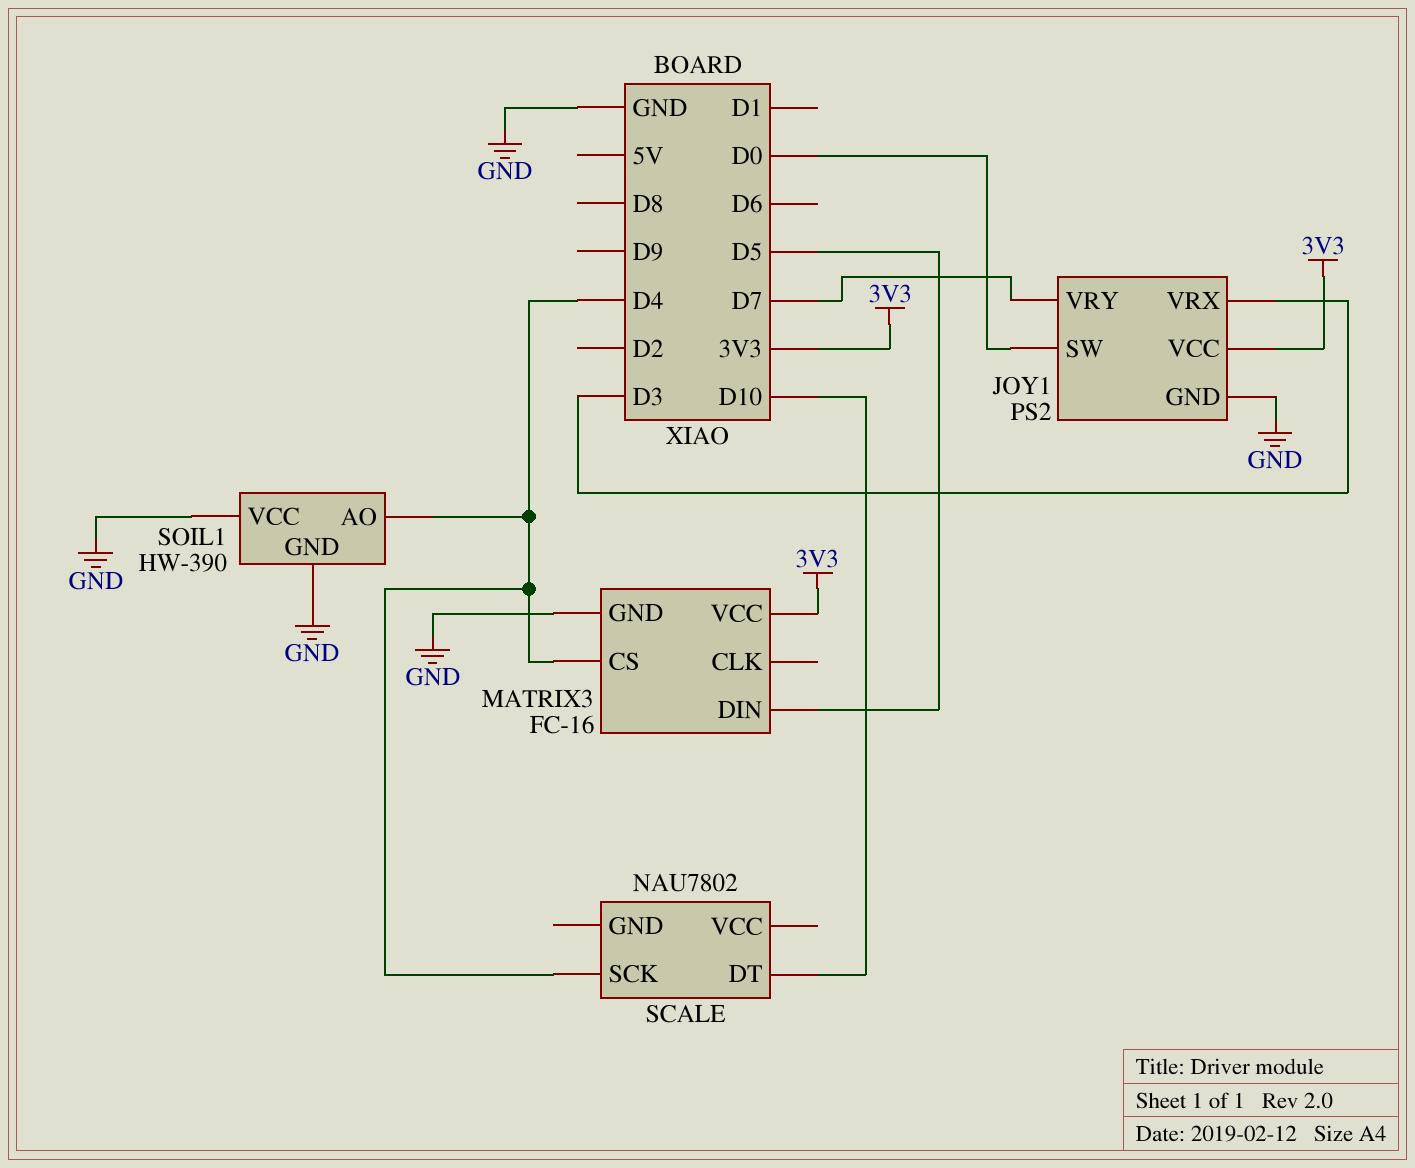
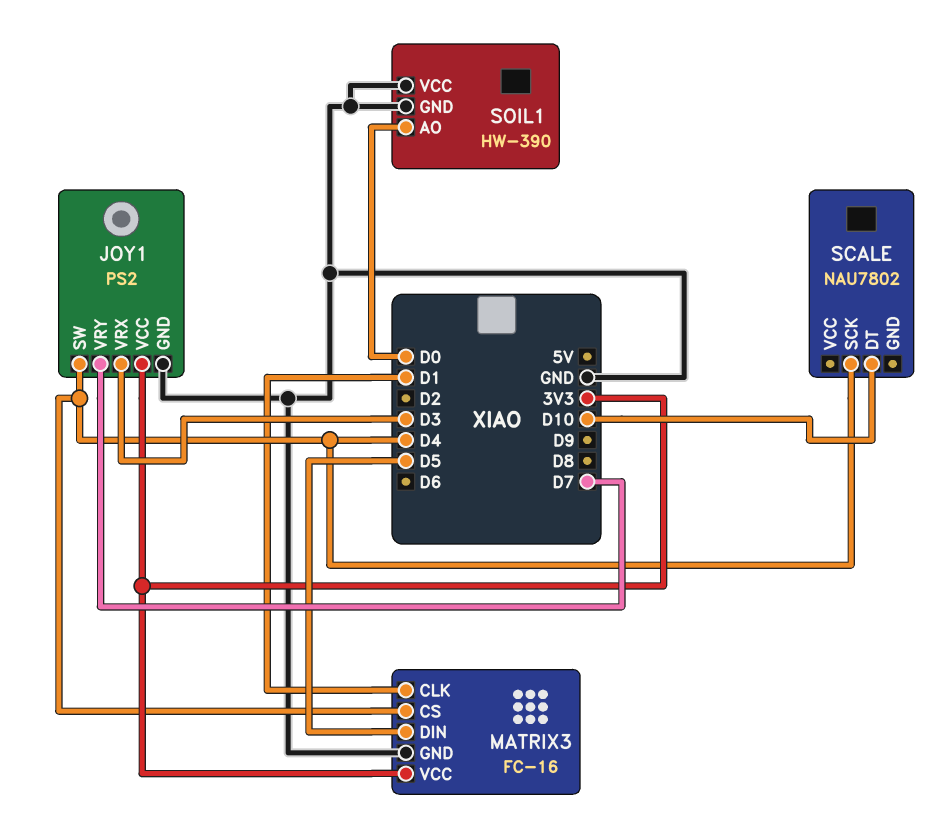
JOY1 pin SW: D0 -> D4
MATRIX3 pin CLK: none -> D1
SOIL1 pin AO: D4 -> D0

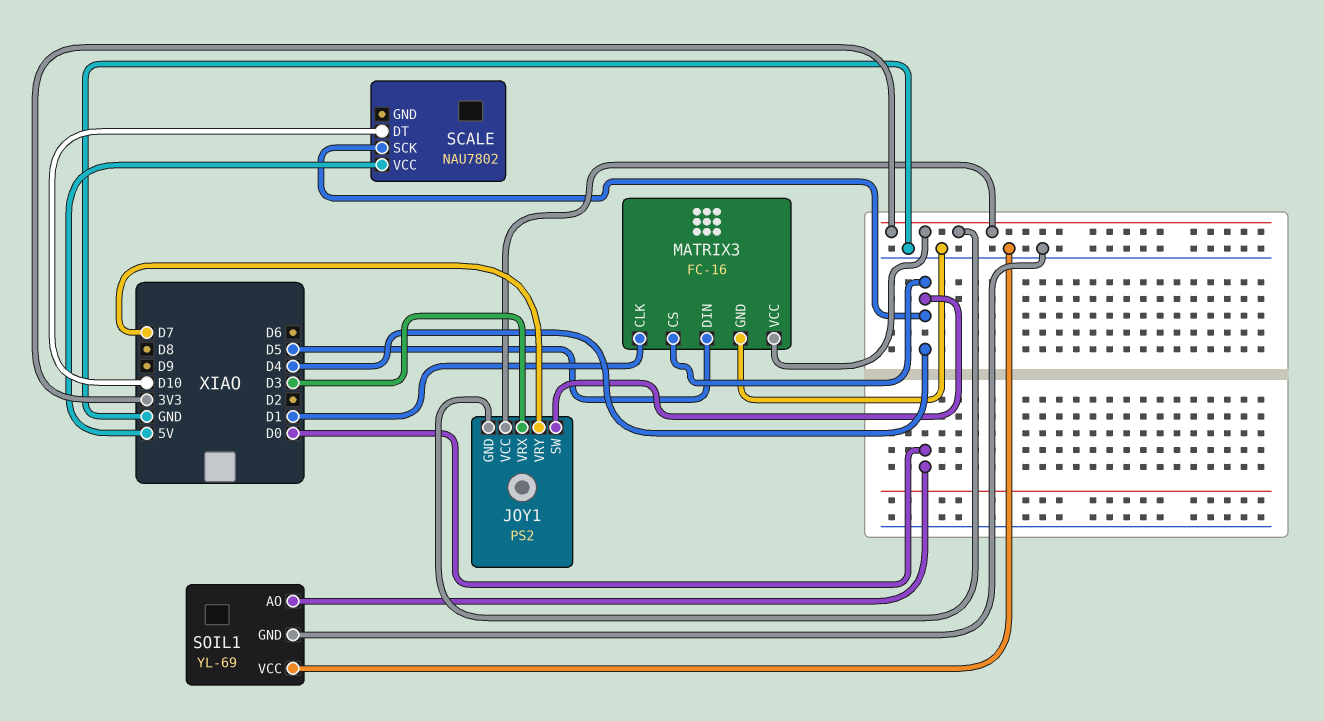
JOY1 pin GND: GND -> 3V3
SCALE pin VCC: none -> 5V
SOIL1: HW-390 -> YL-69

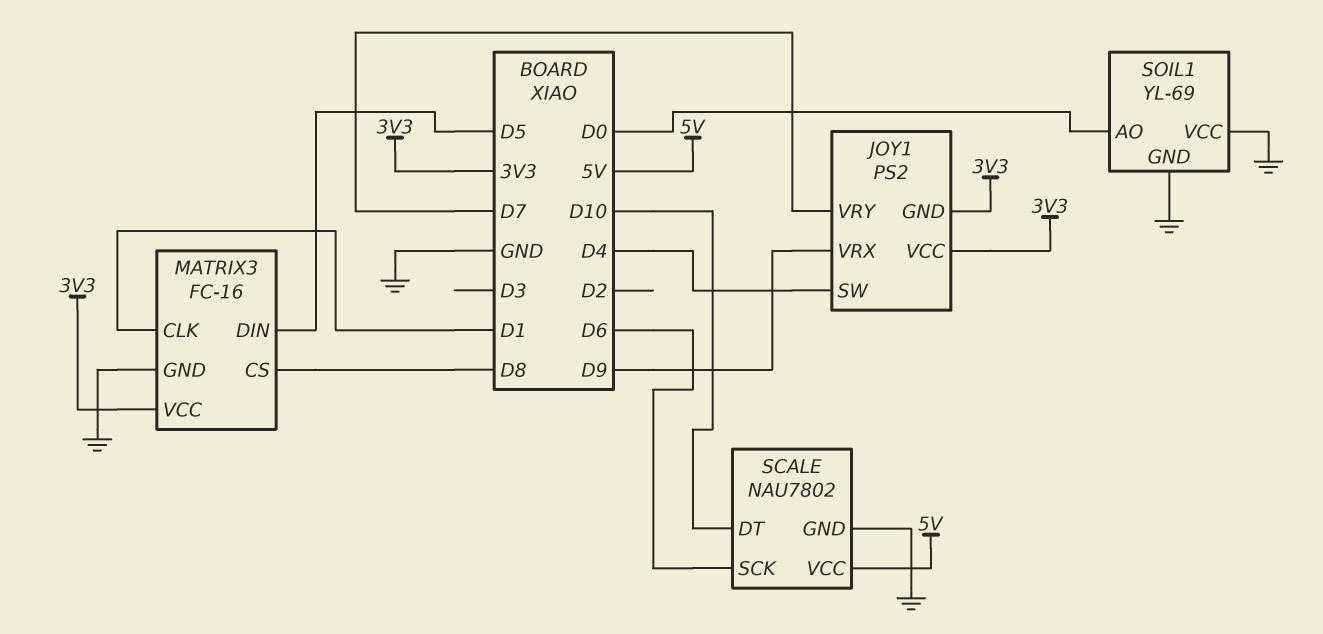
JOY1 pin VRX: D3 -> D9
MATRIX3 pin CS: D4 -> D8
SCALE pin GND: none -> GND
SCALE pin SCK: D4 -> D6

